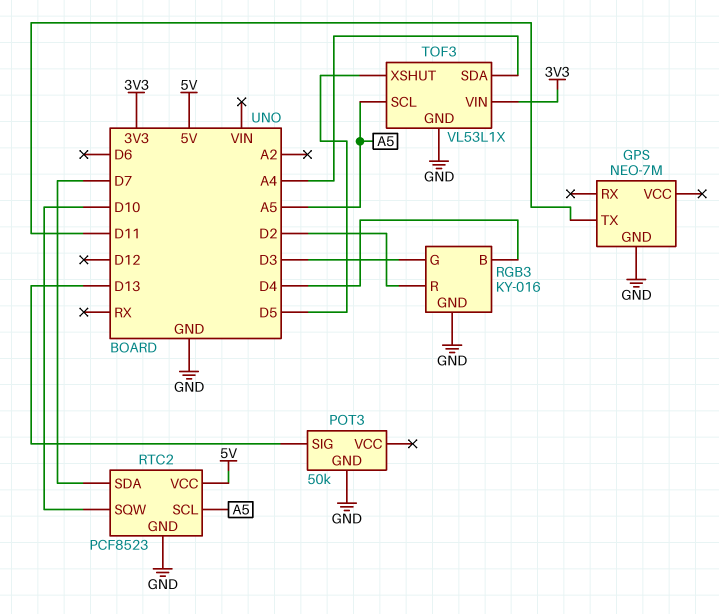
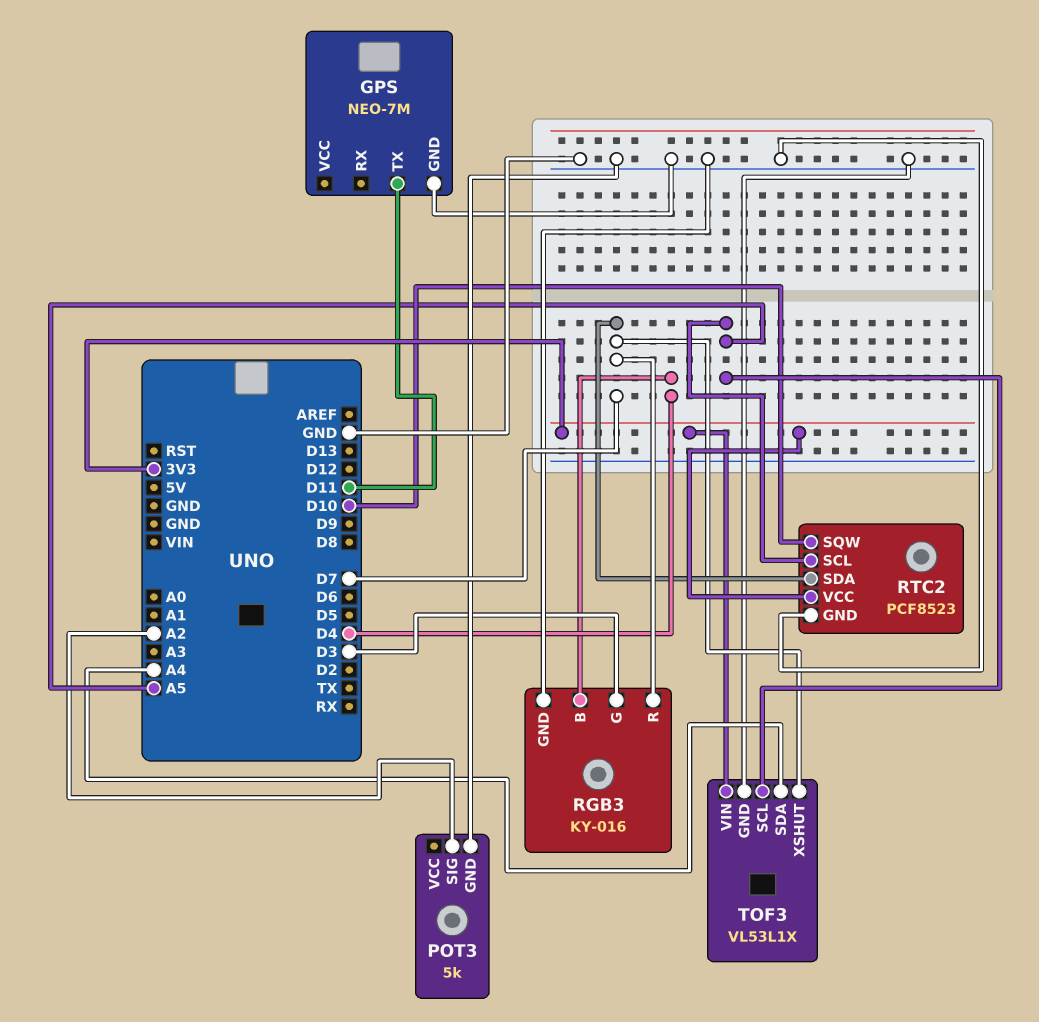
POT3: 50k -> 5k
POT3 pin SIG: D13 -> A2
RGB3 pin R: D2 -> D7
RTC2 pin VCC: 5V -> 3V3
TOF3 pin XSHUT: D5 -> D7

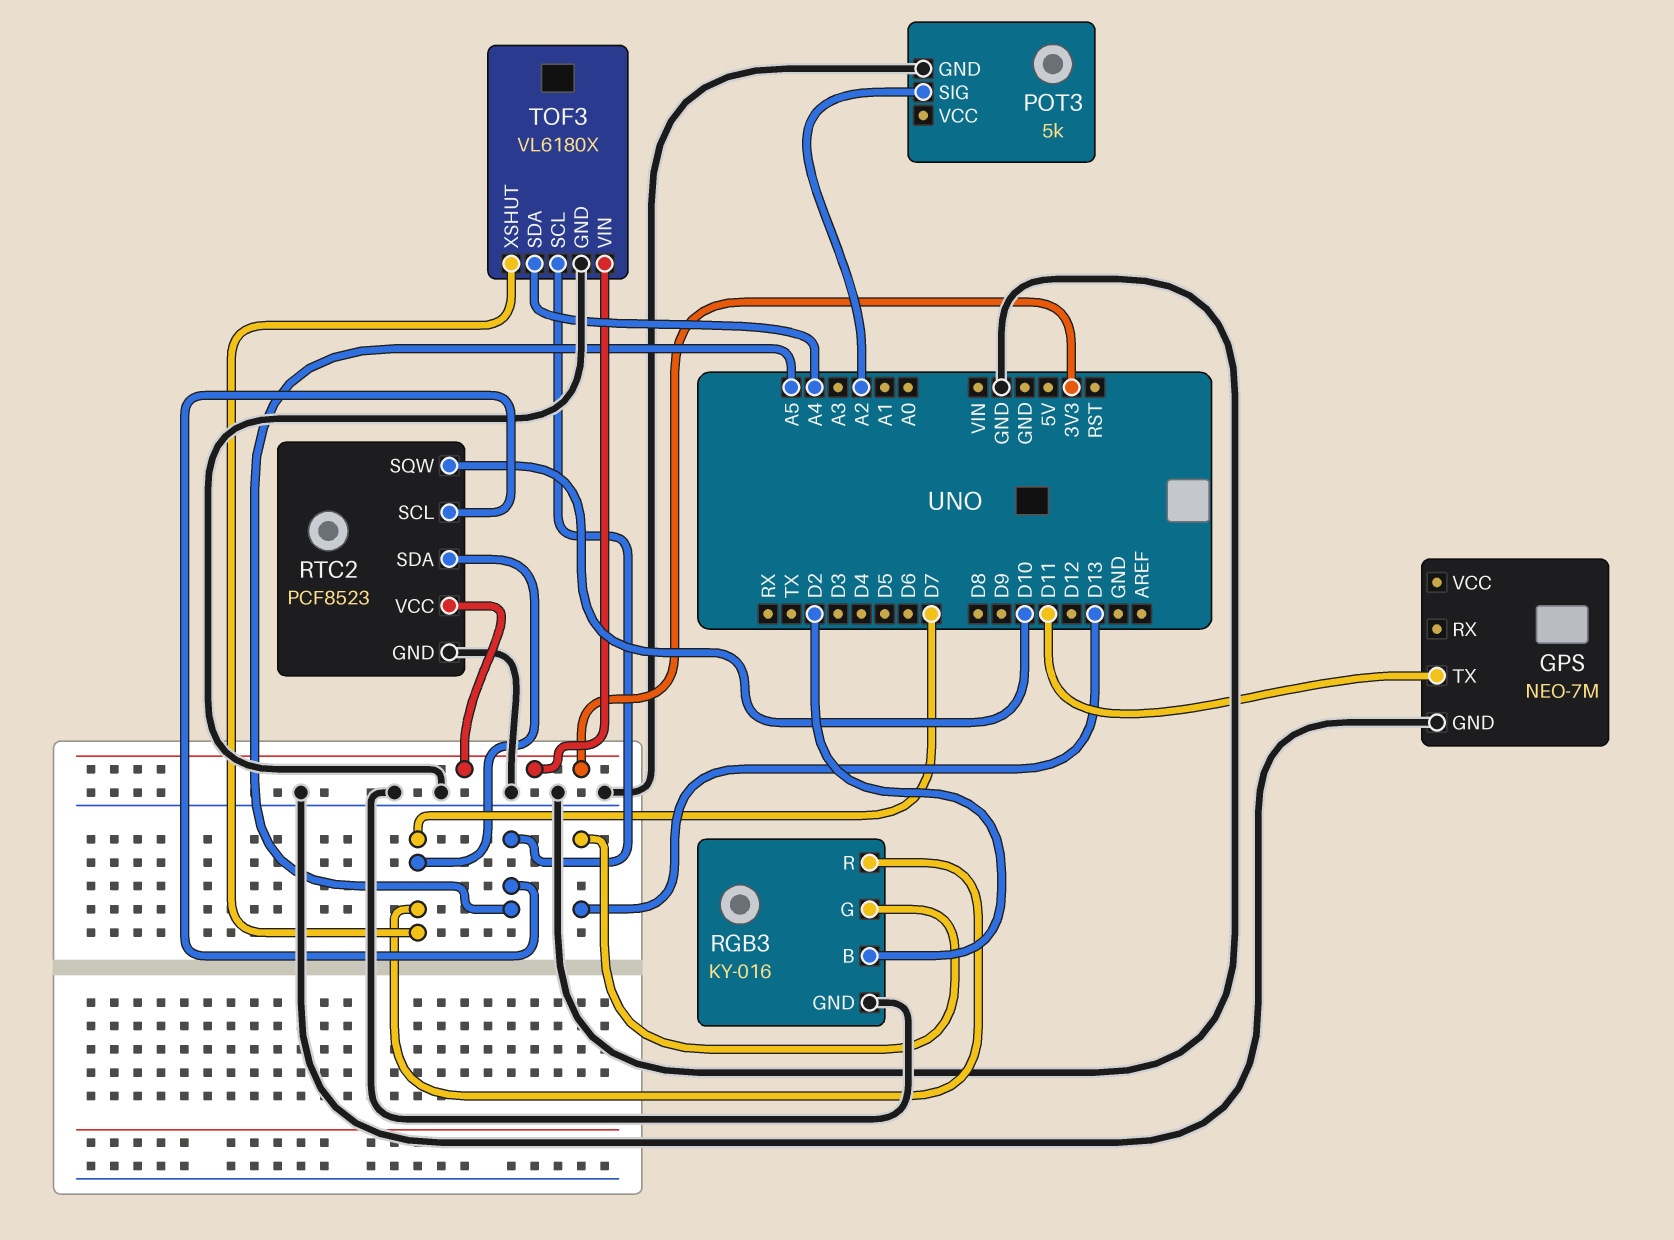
RGB3 pin B: D4 -> D2
RGB3 pin G: D3 -> D13
TOF3: VL53L1X -> VL6180X

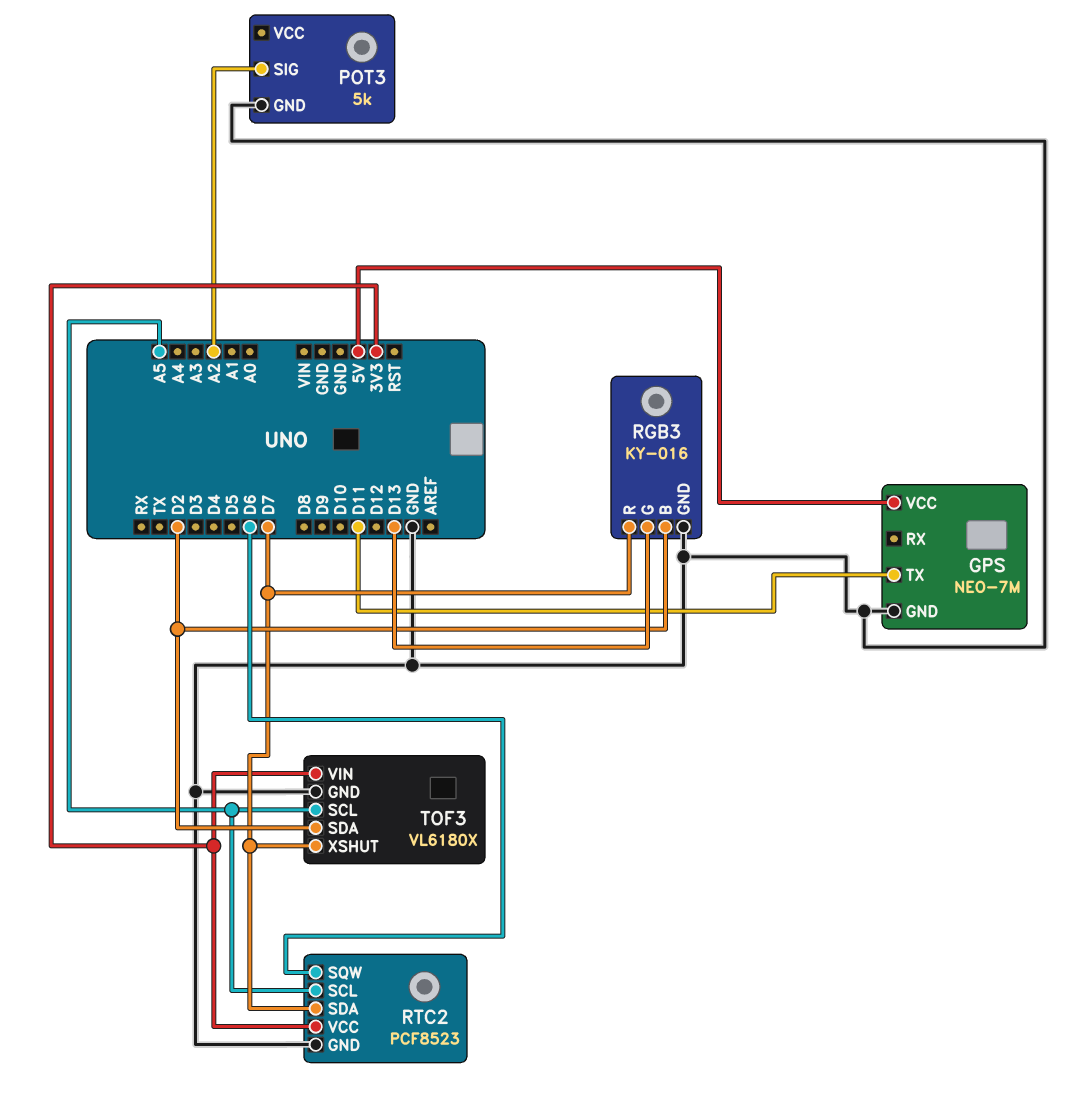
GPS pin VCC: none -> 5V
RTC2 pin SQW: D10 -> D6
TOF3 pin SDA: A4 -> D2

